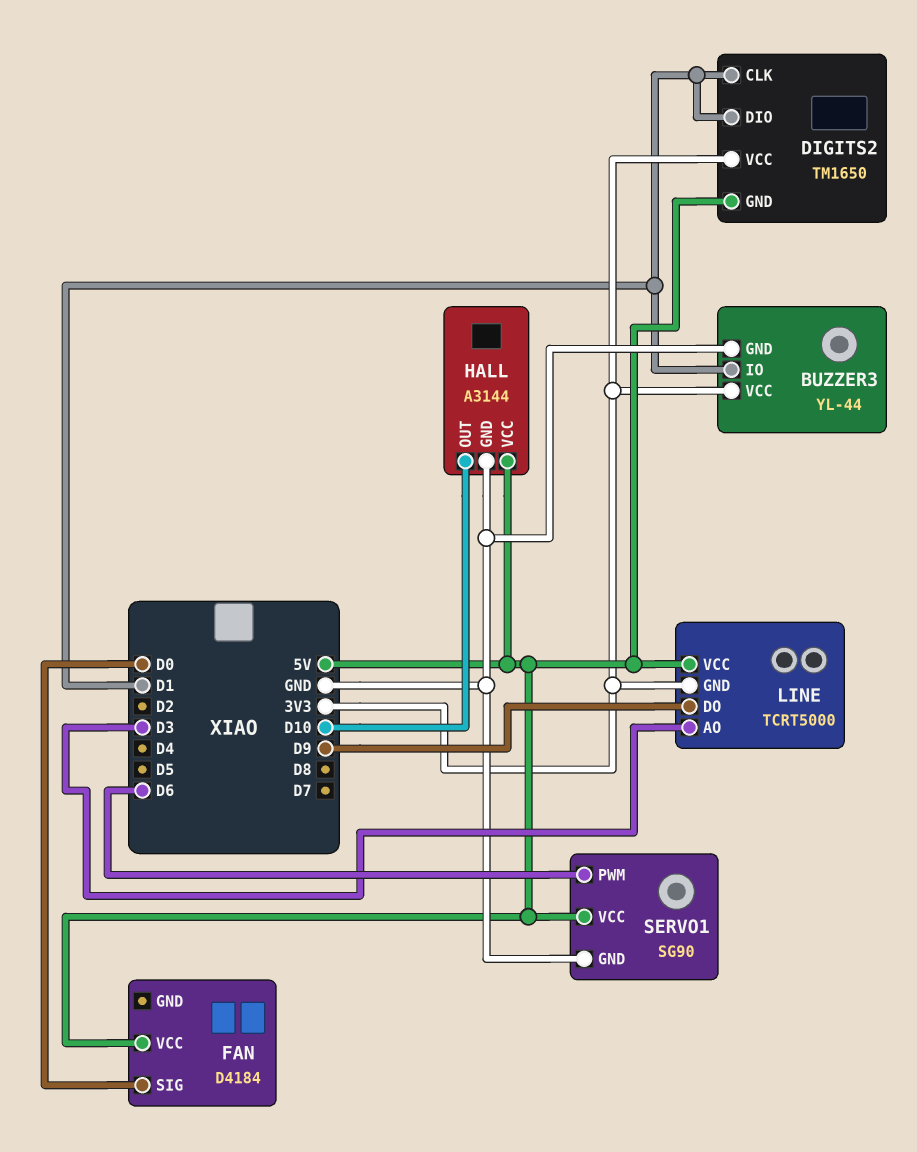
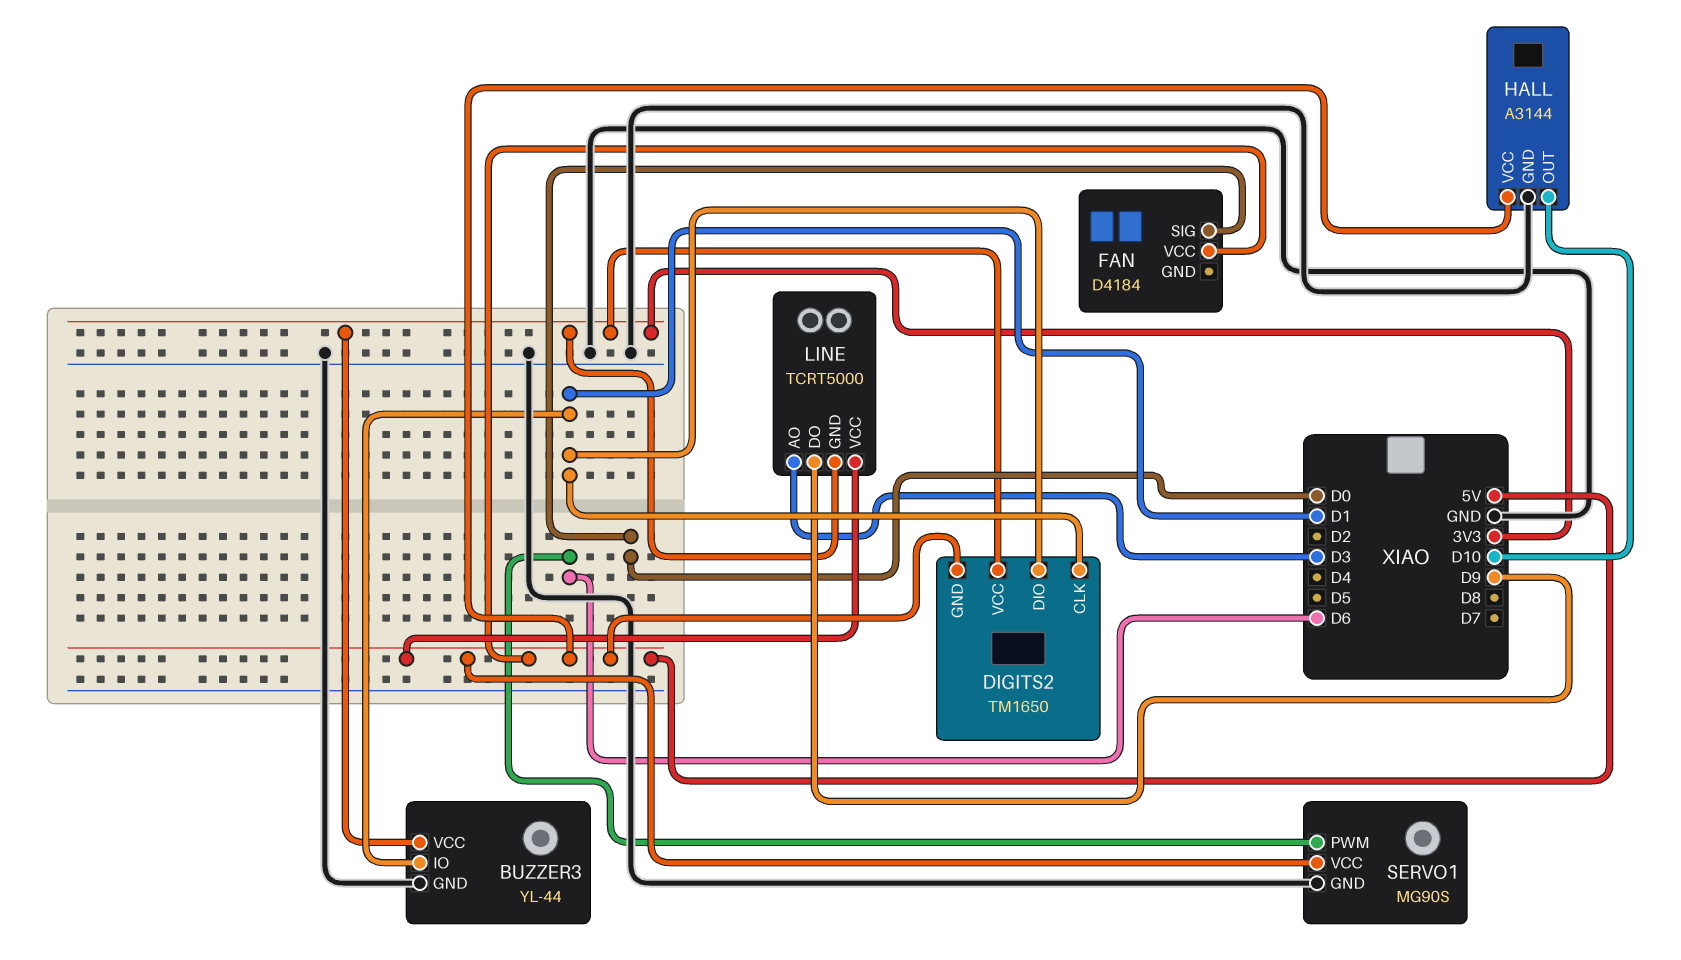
SERVO1: SG90 -> MG90S

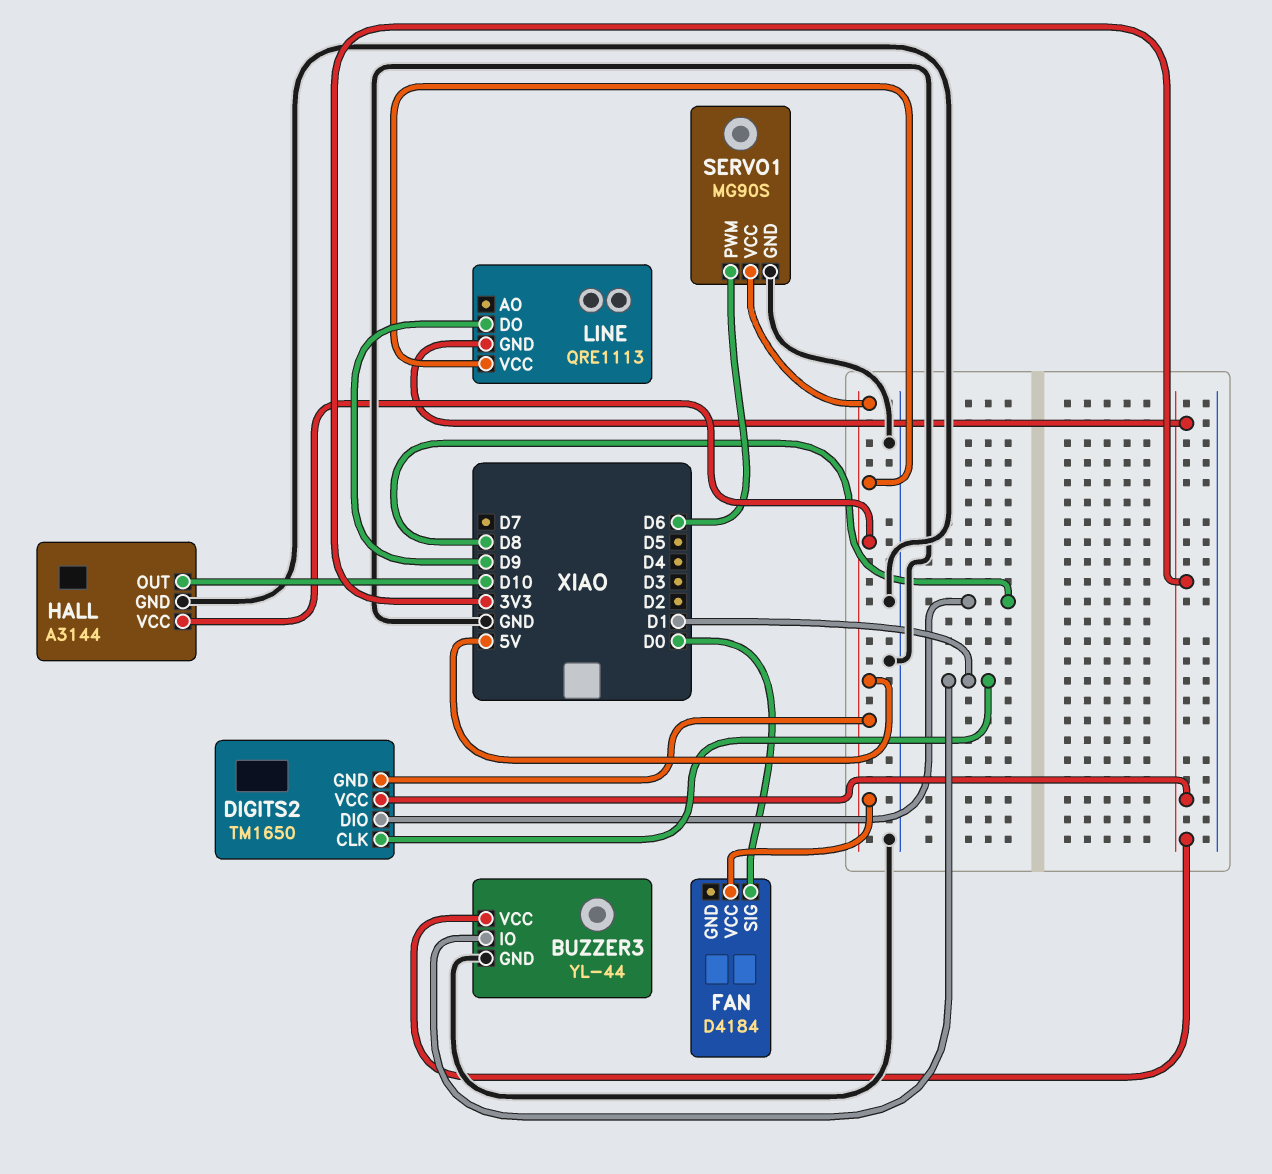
DIGITS2 pin DIO: D1 -> D8
LINE: TCRT5000 -> QRE1113
LINE pin AO: D3 -> none

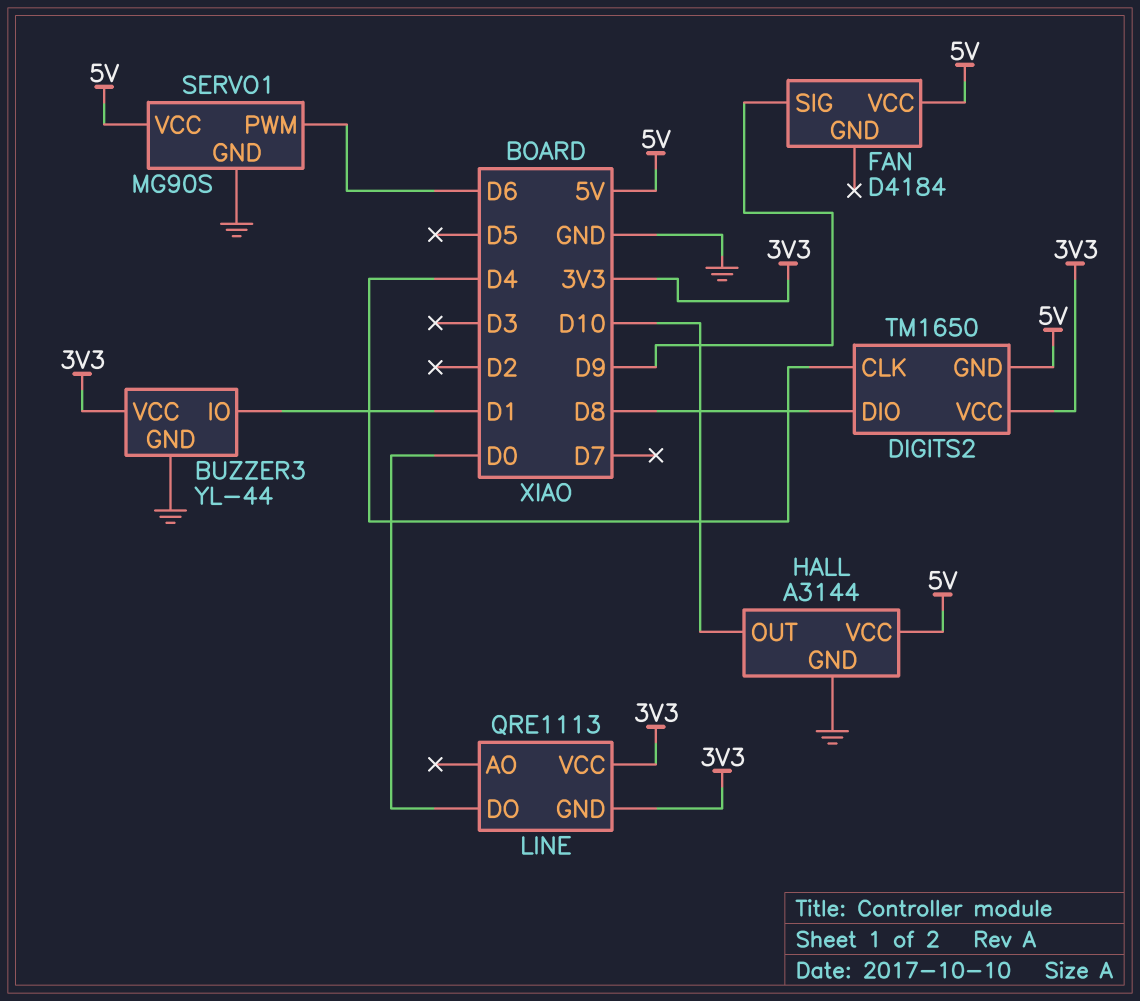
DIGITS2 pin CLK: D1 -> D4
FAN pin SIG: D0 -> D9
LINE pin DO: D9 -> D0
LINE pin VCC: 5V -> 3V3

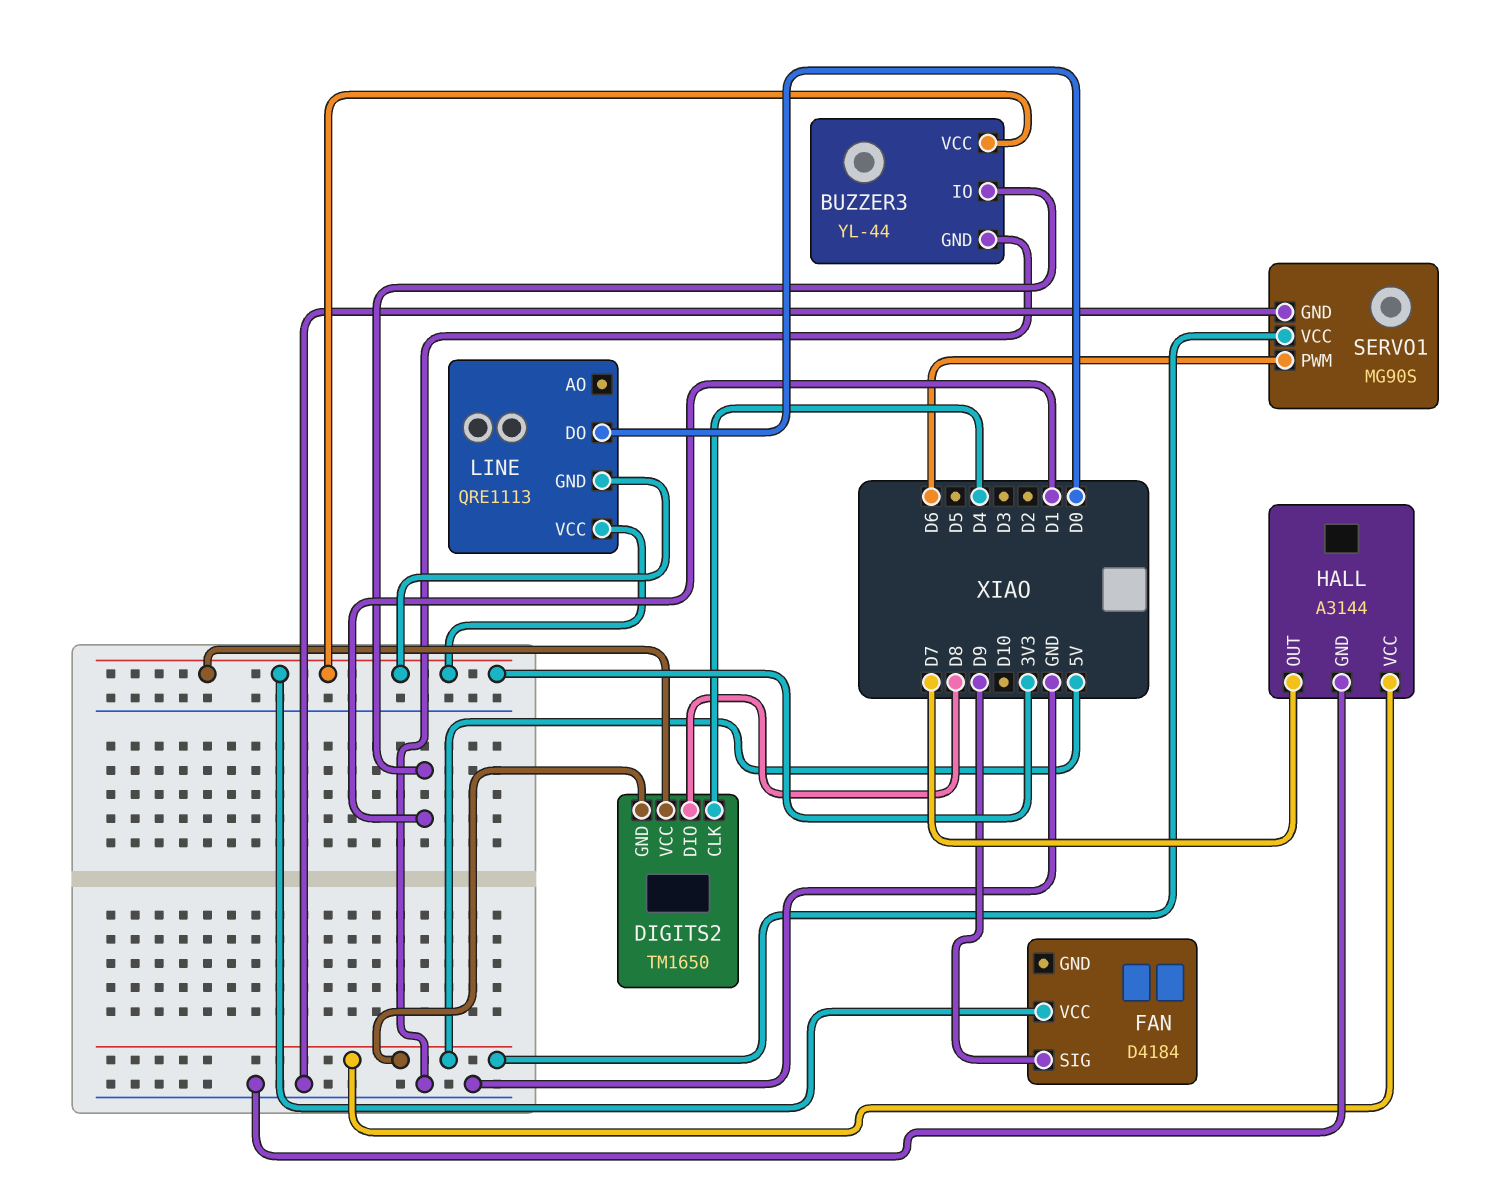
FAN pin VCC: 5V -> 3V3
HALL pin OUT: D10 -> D7

